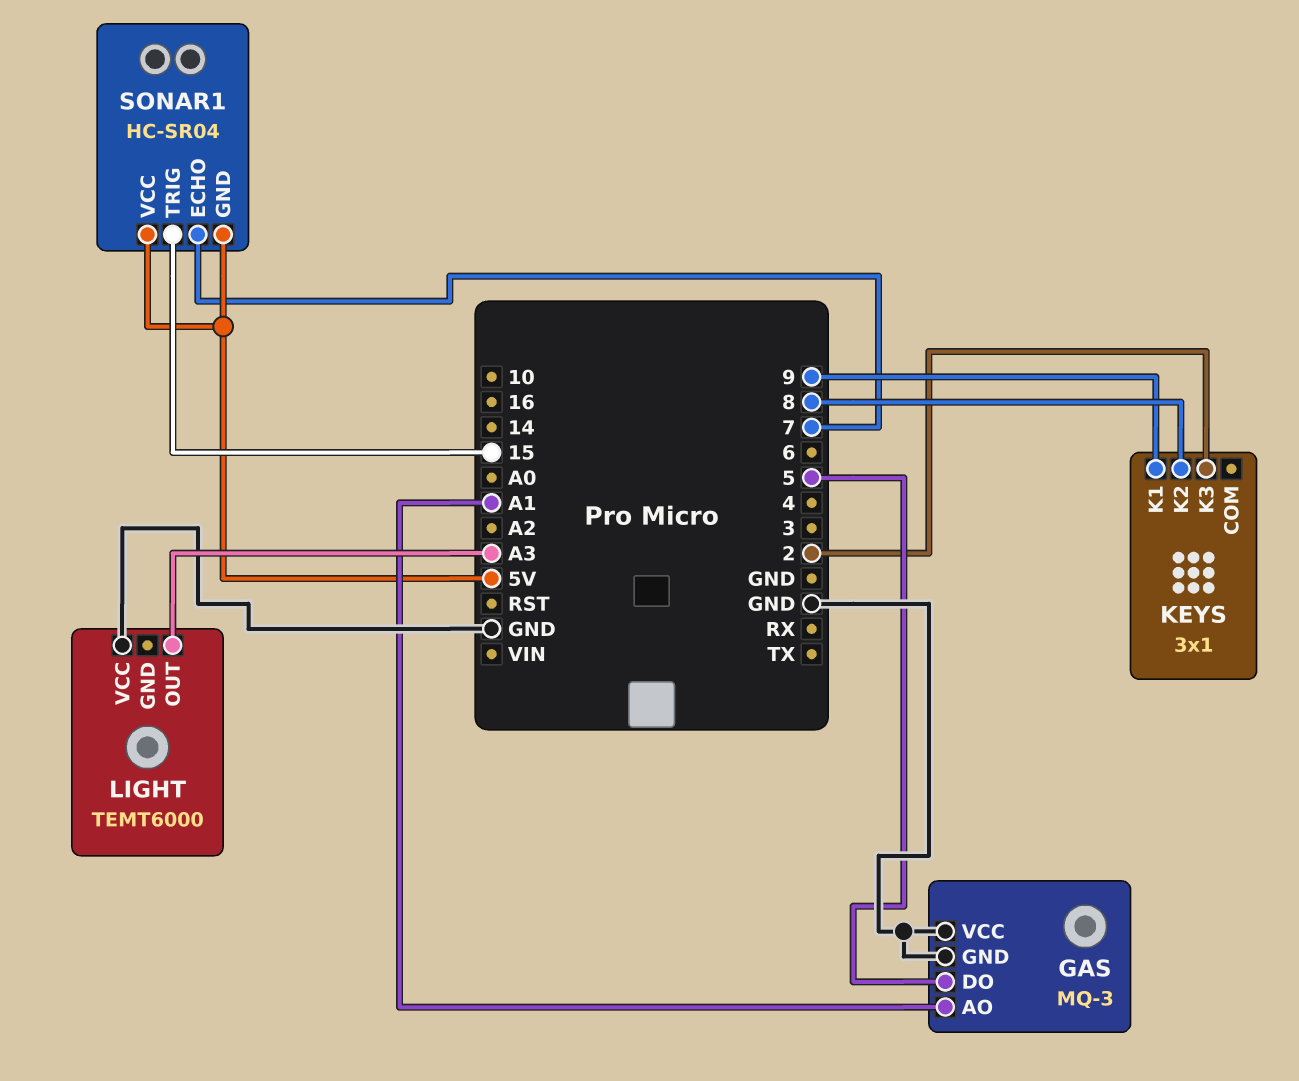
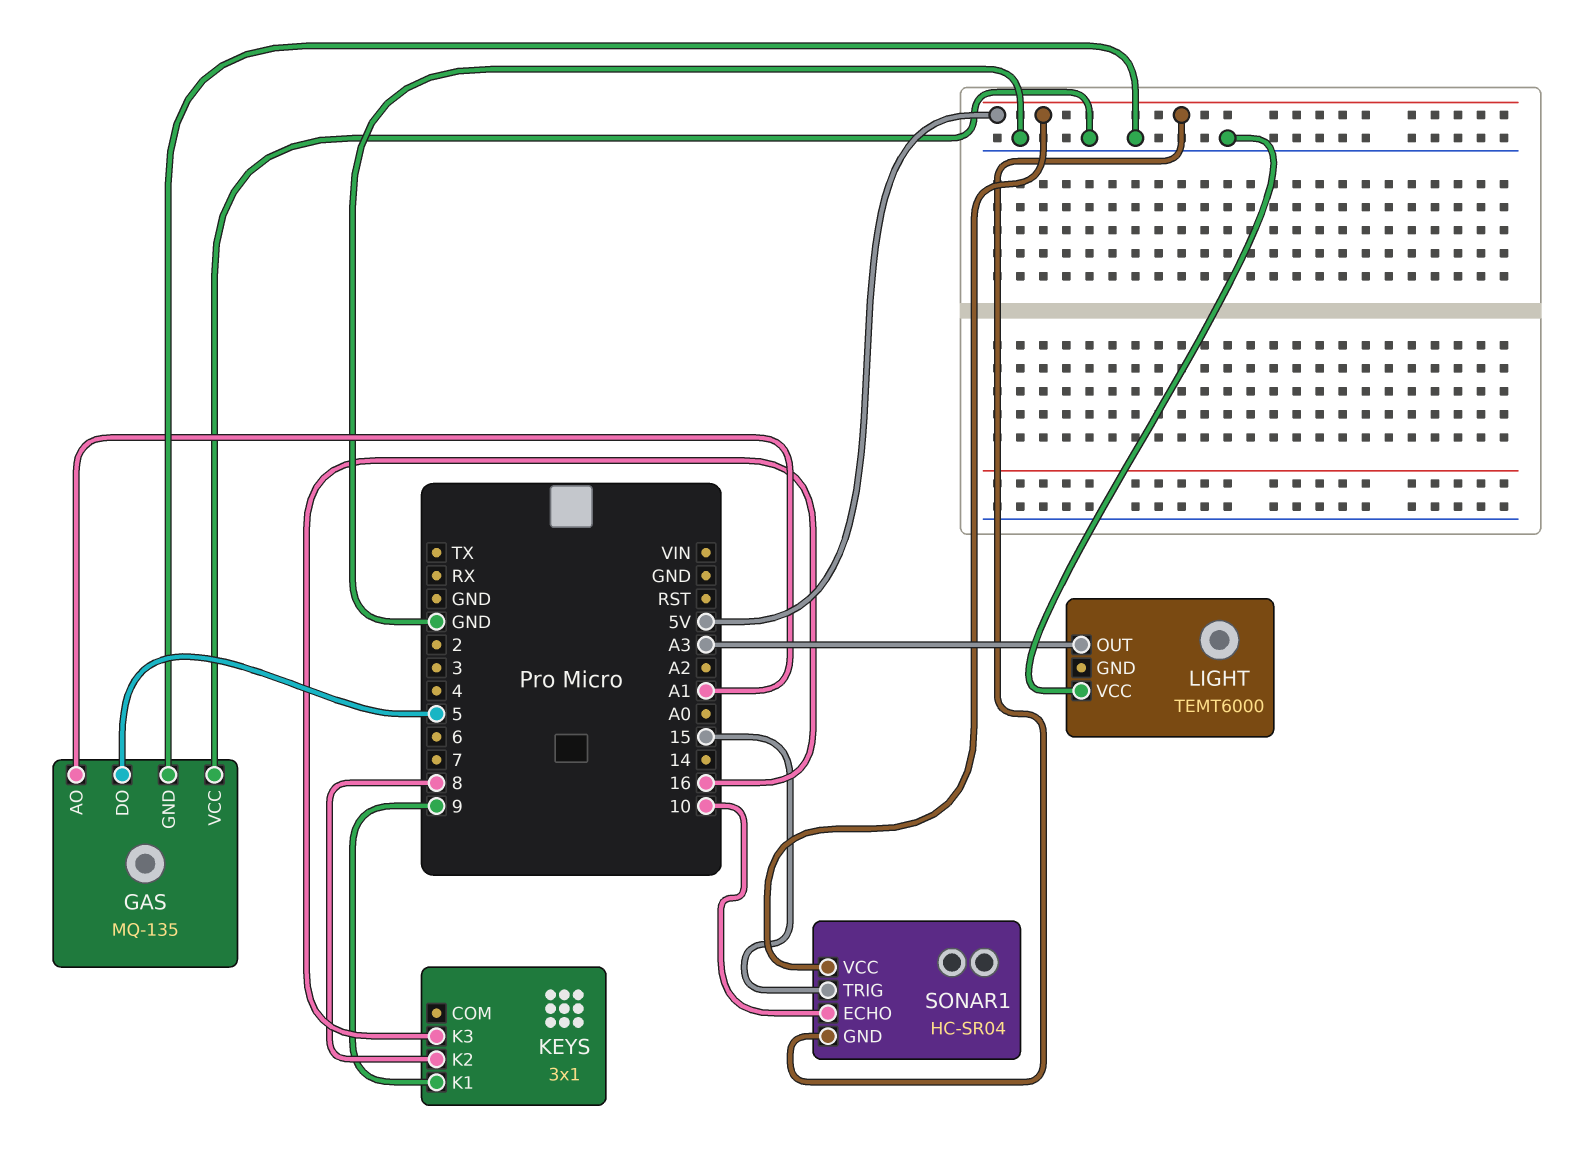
GAS: MQ-3 -> MQ-135
KEYS pin K3: 2 -> 16
SONAR1 pin ECHO: 7 -> 10

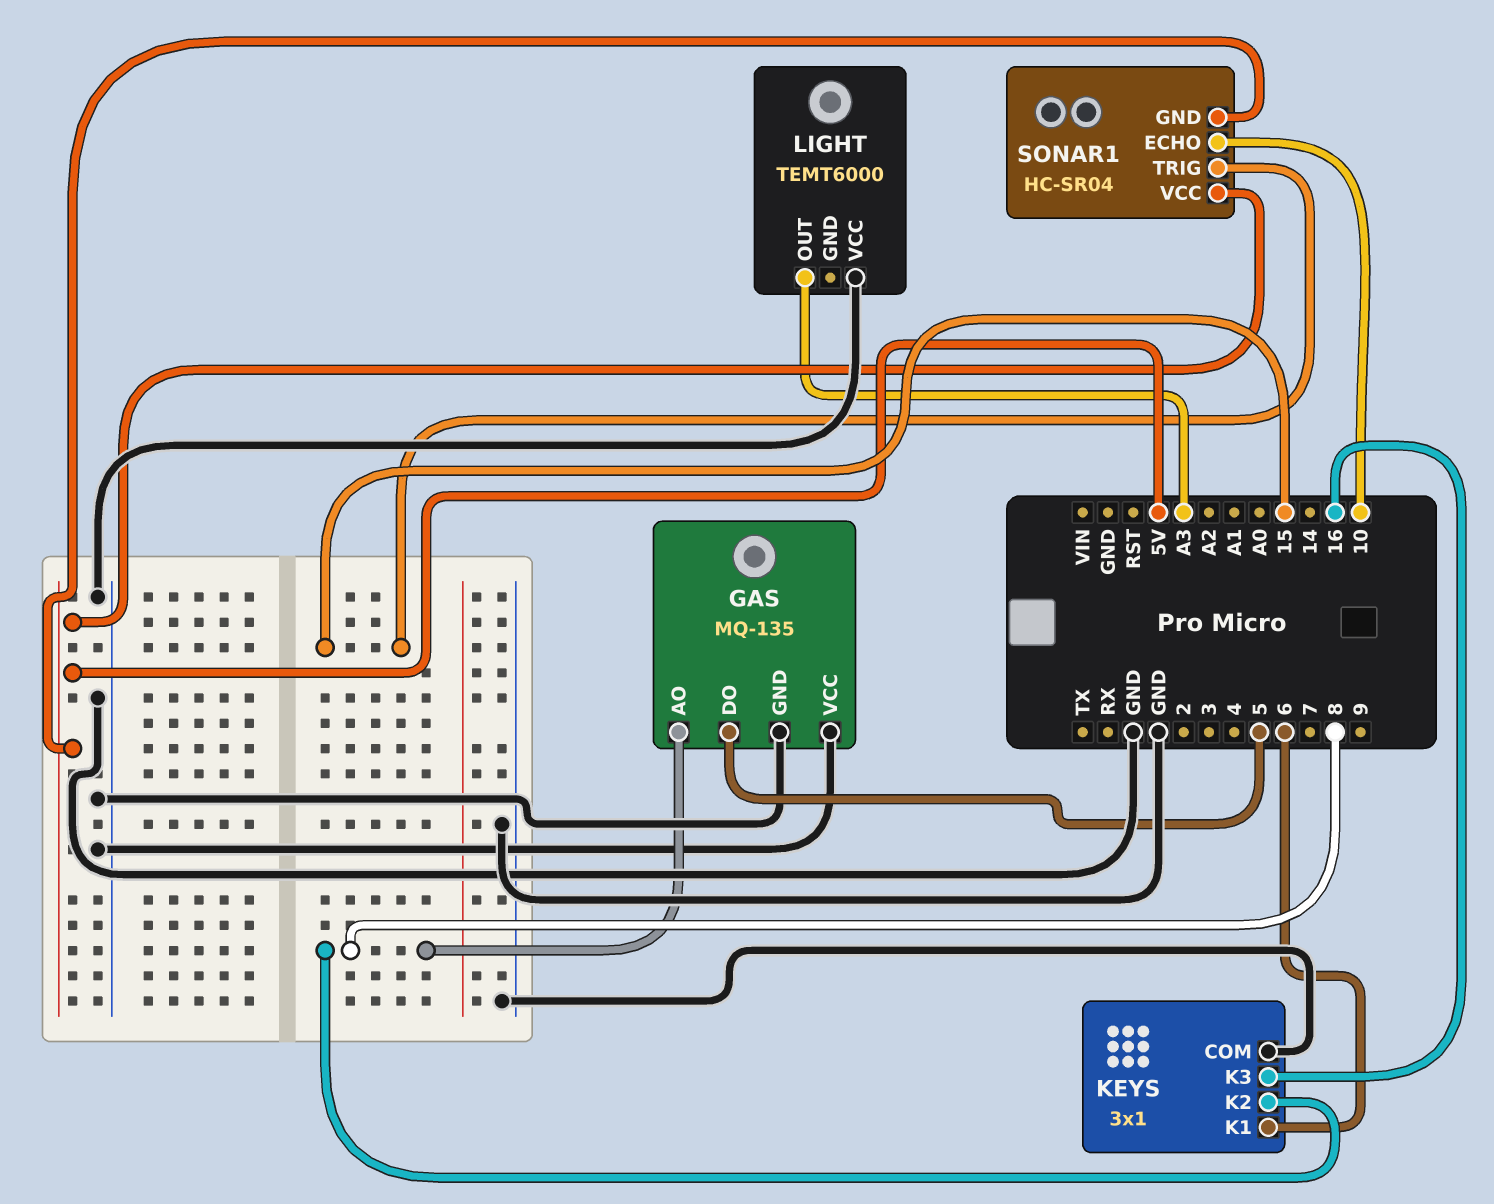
GAS pin AO: A1 -> 8
KEYS pin COM: none -> GND
KEYS pin K1: 9 -> 6

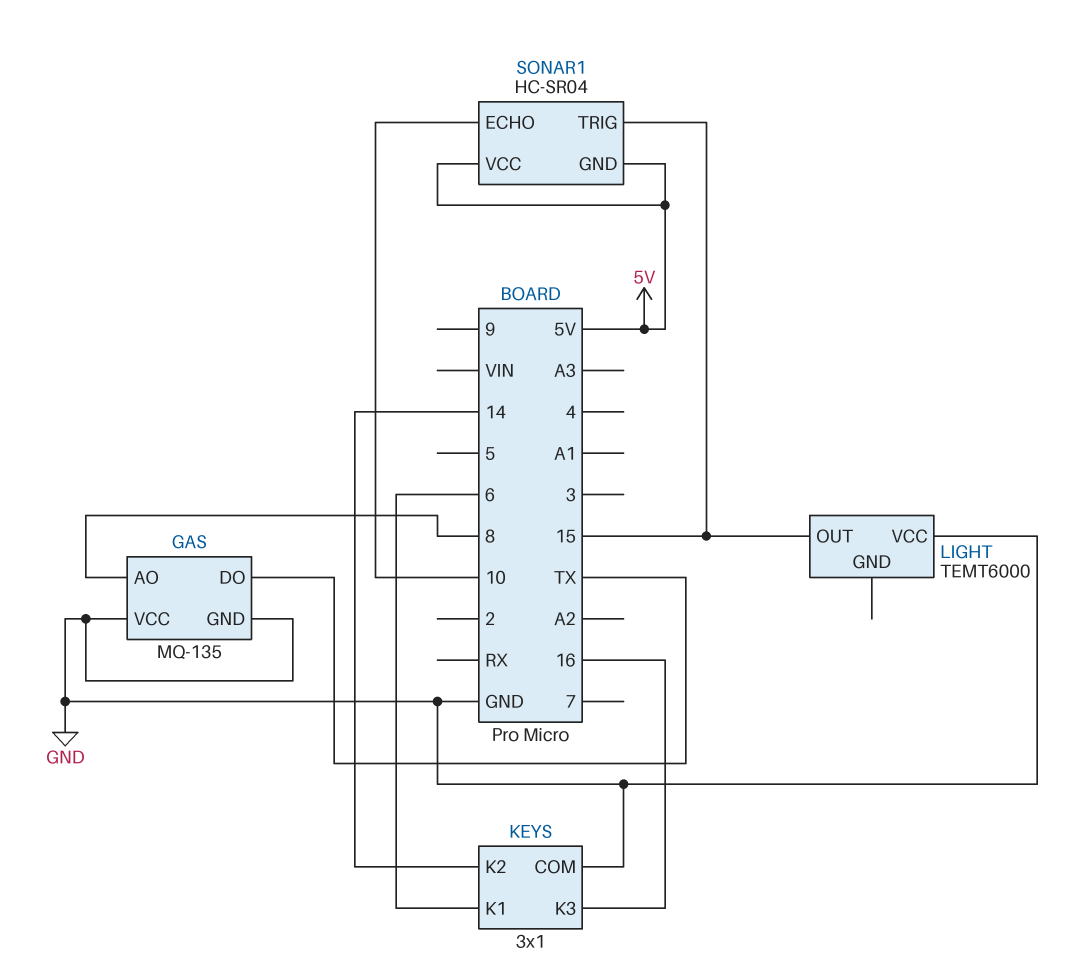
GAS pin DO: 5 -> TX
KEYS pin K2: 8 -> 14
LIGHT pin OUT: A3 -> 15

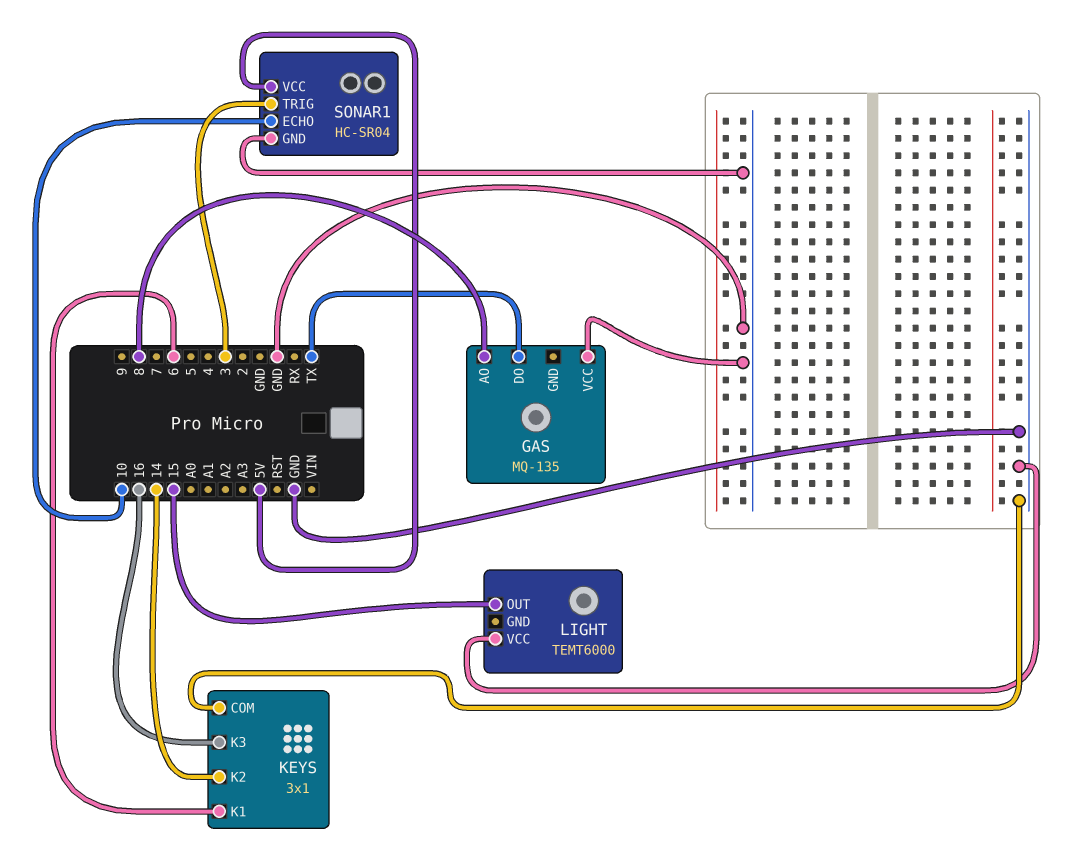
GAS pin GND: GND -> none
SONAR1 pin GND: 5V -> GND
SONAR1 pin TRIG: 15 -> 3

